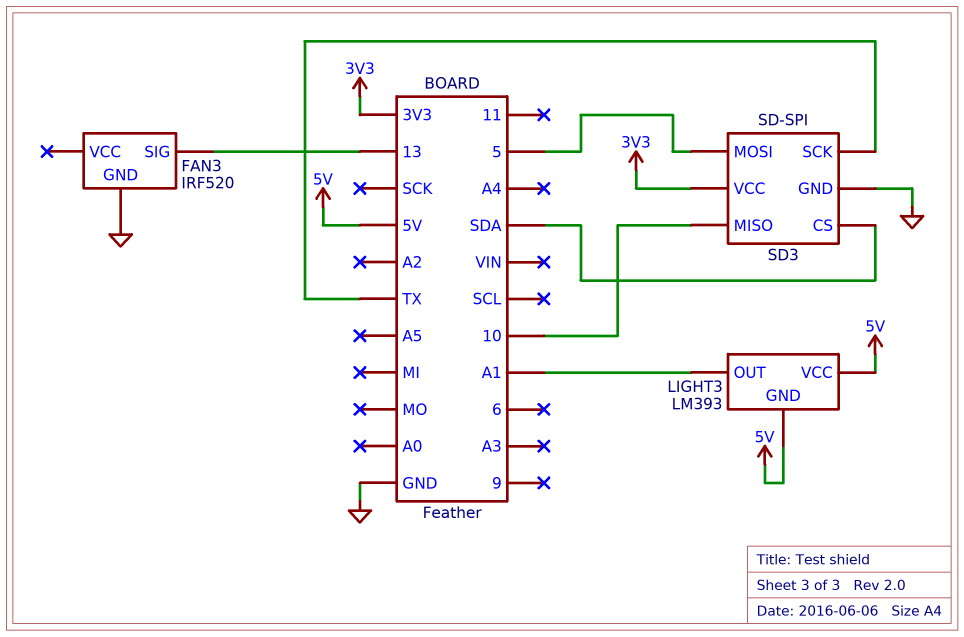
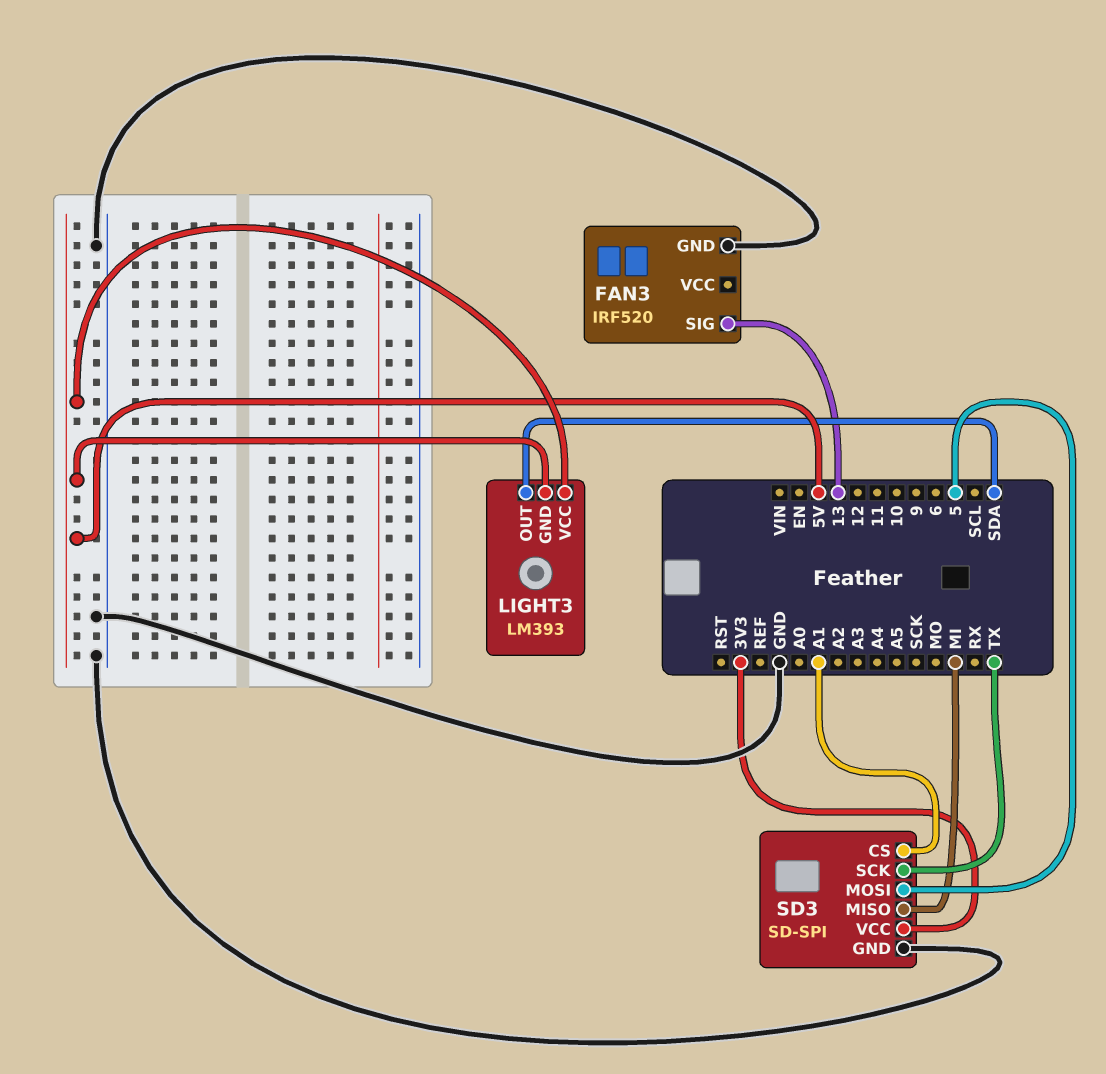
LIGHT3 pin OUT: A1 -> SDA
SD3 pin CS: SDA -> A1
SD3 pin MISO: 10 -> MI

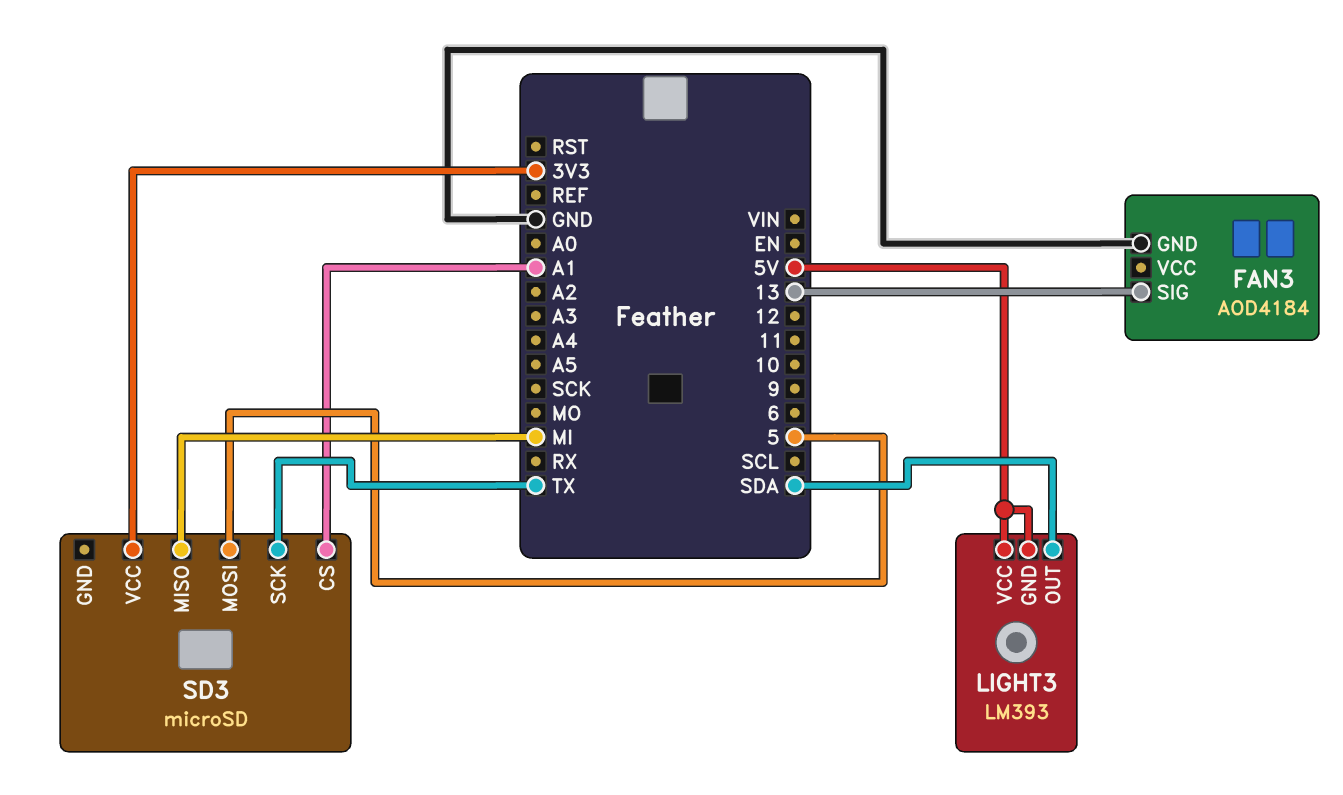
FAN3: IRF520 -> AOD4184
SD3: SD-SPI -> microSD
SD3 pin GND: GND -> none

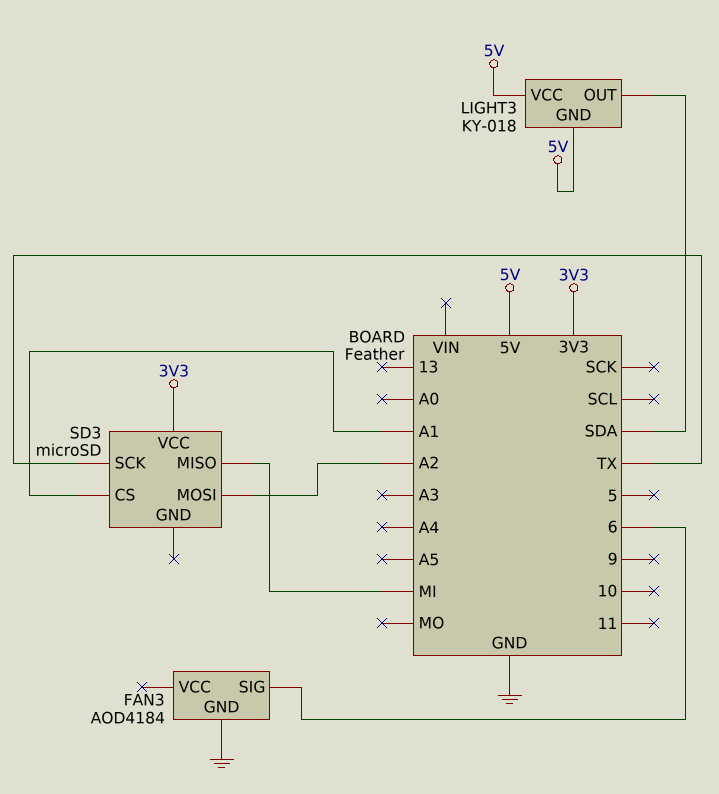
FAN3 pin SIG: 13 -> 6
LIGHT3: LM393 -> KY-018
SD3 pin MOSI: 5 -> A2

